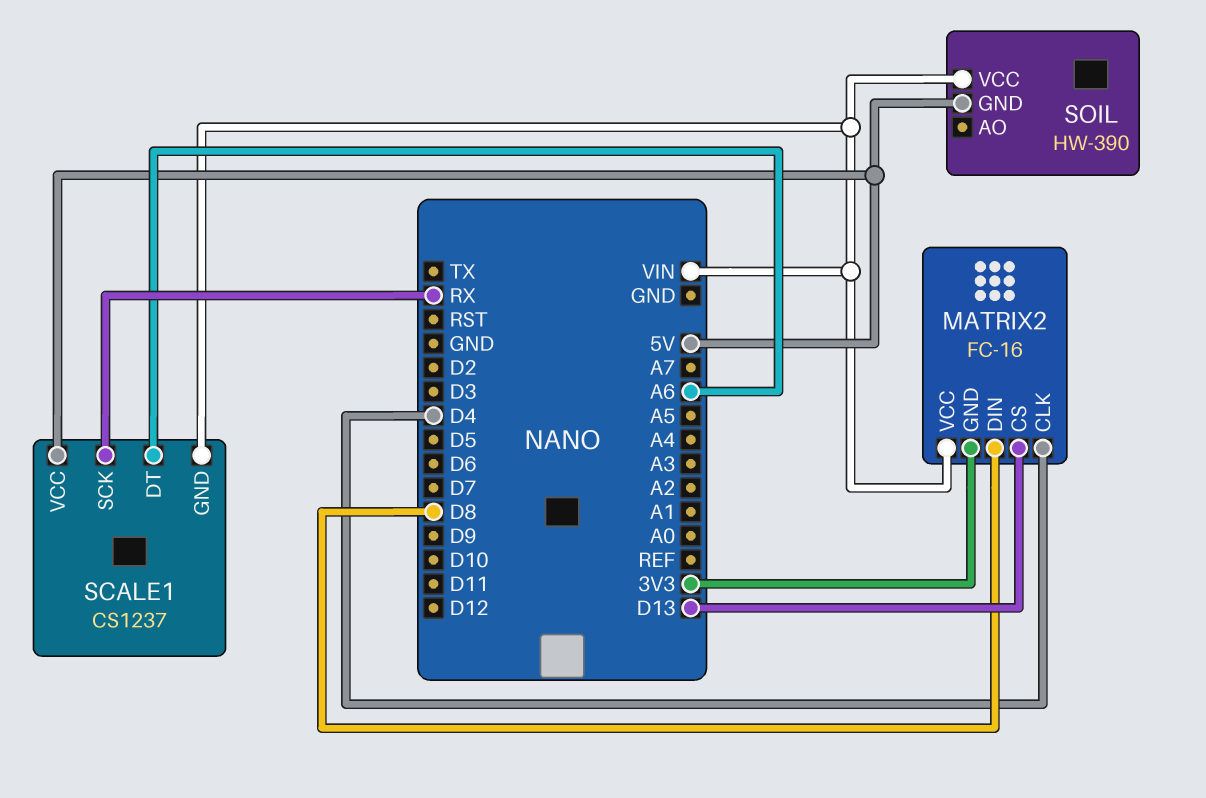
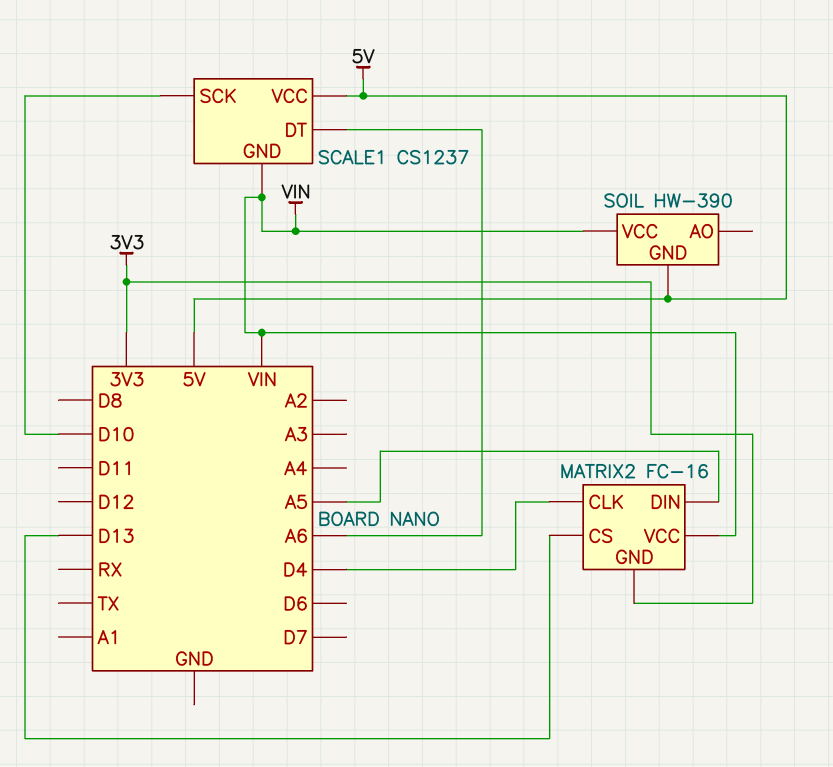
MATRIX2 pin DIN: D8 -> A5
SCALE1 pin SCK: RX -> D10

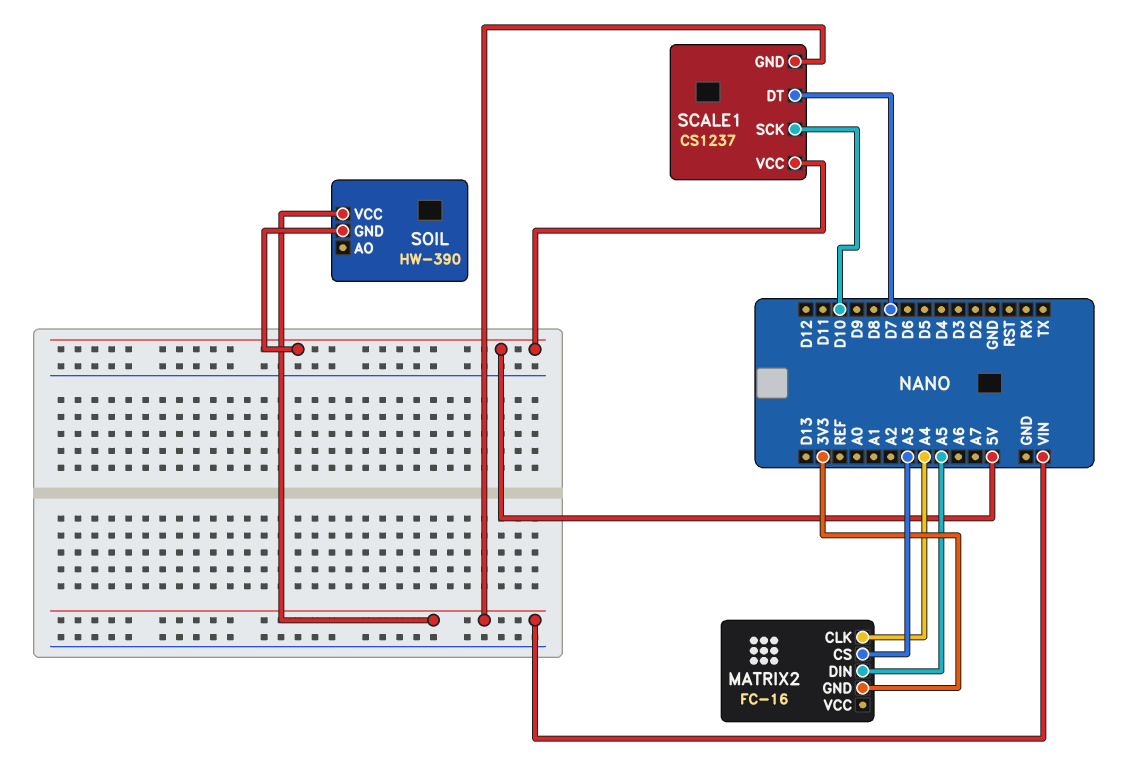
MATRIX2 pin CLK: D4 -> A4
MATRIX2 pin CS: D13 -> A3
MATRIX2 pin VCC: VIN -> none
SCALE1 pin DT: A6 -> D7

